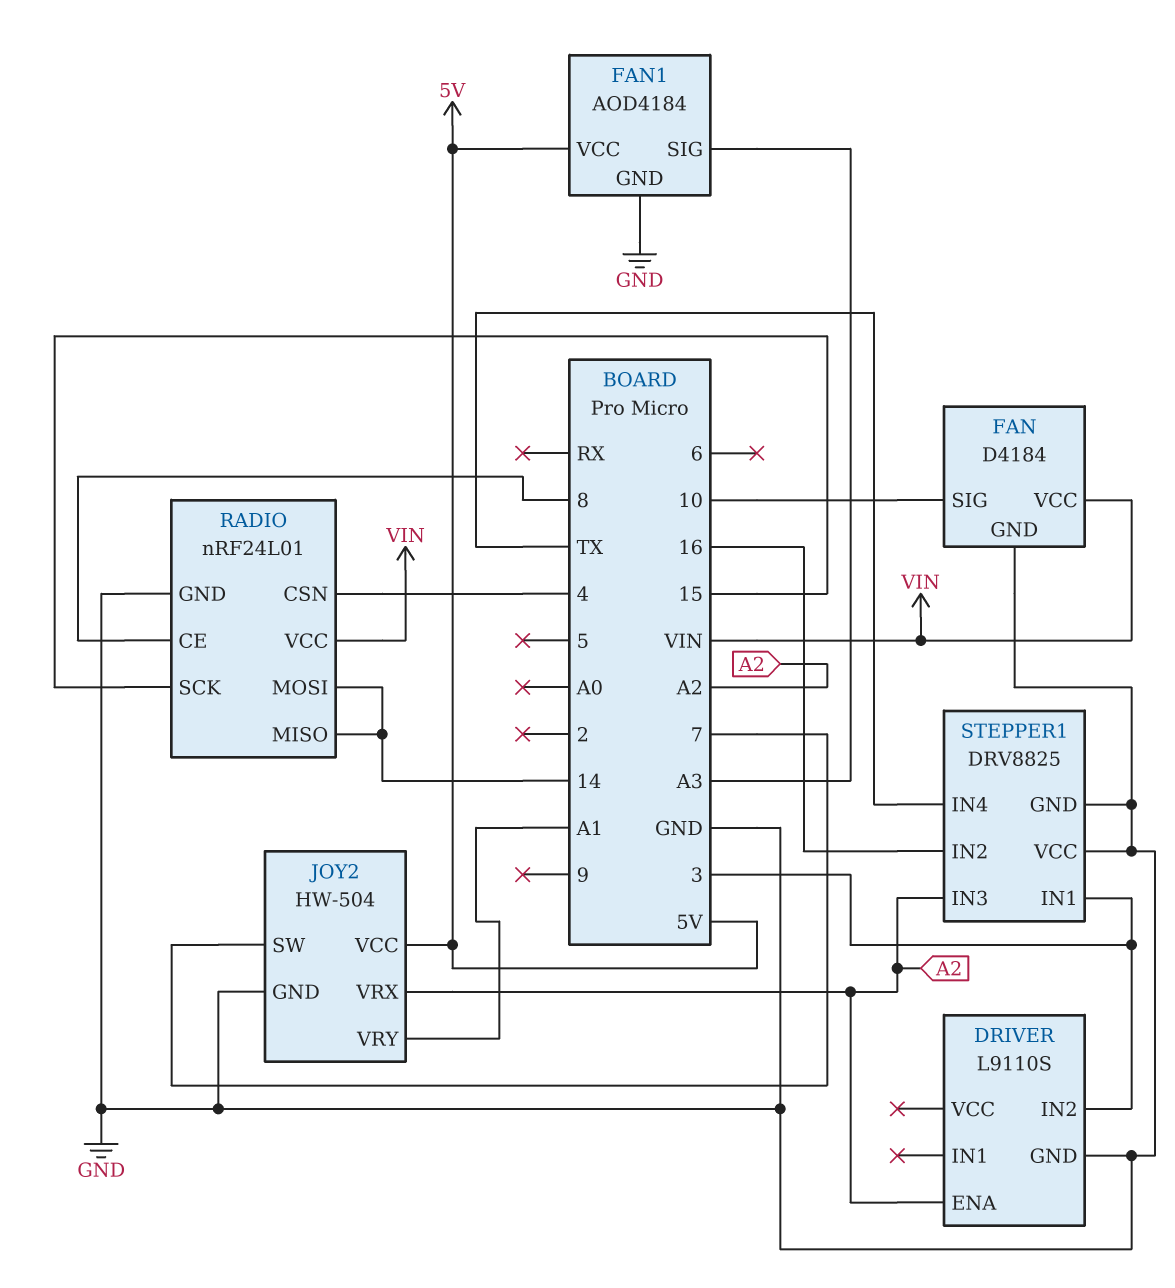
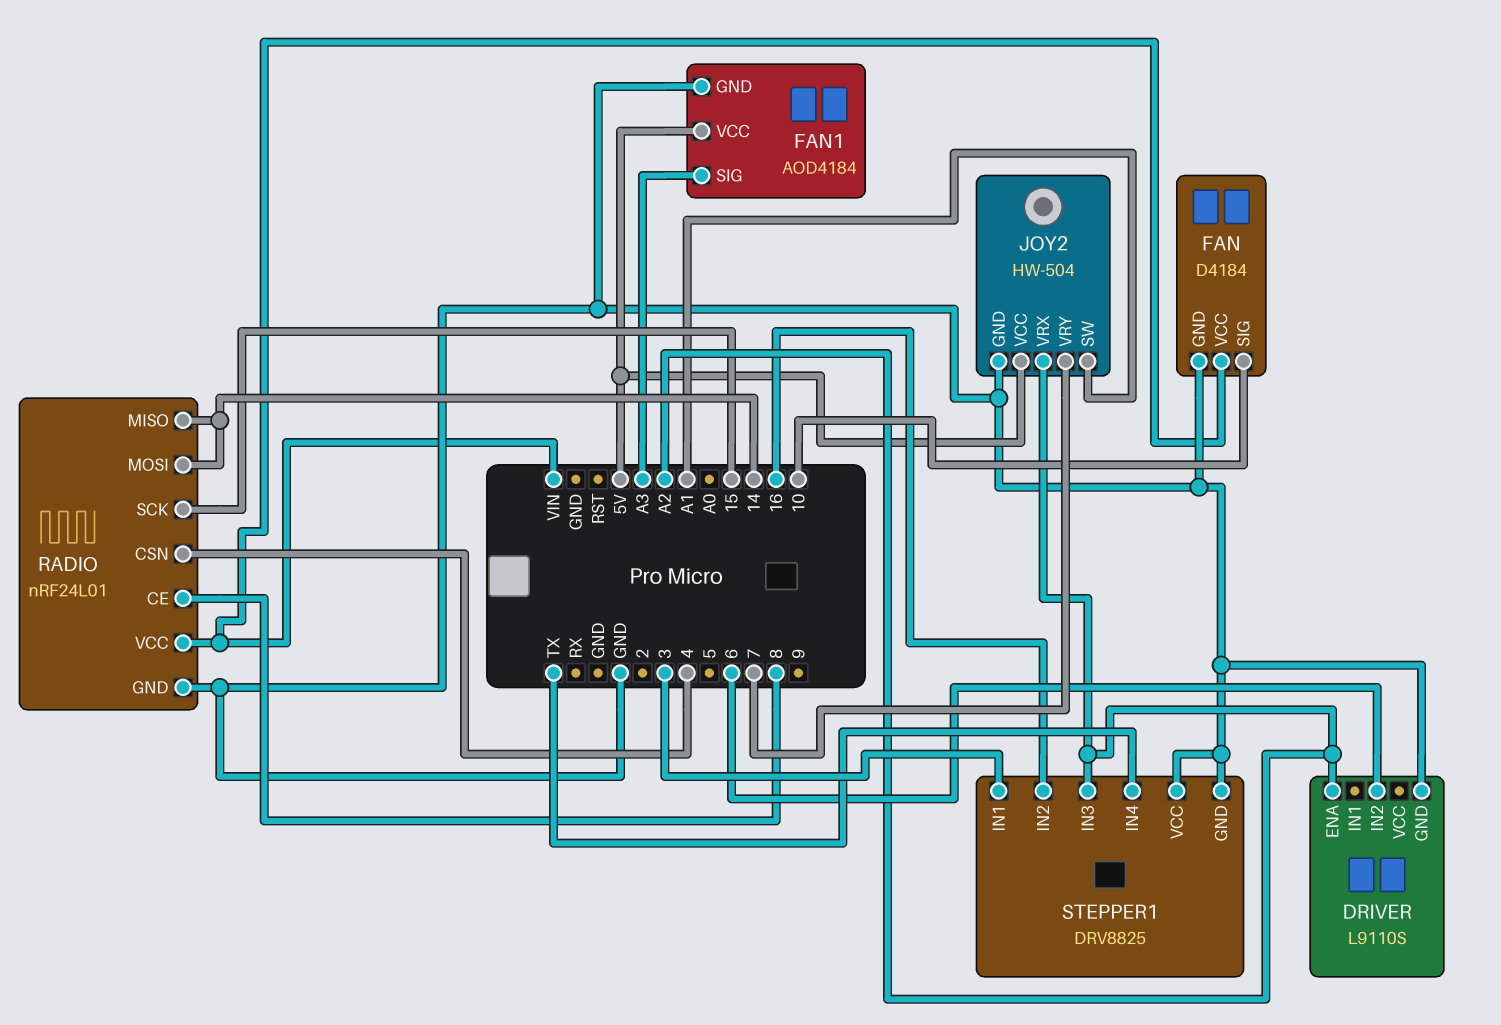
DRIVER pin IN2: 3 -> 6
JOY2 pin SW: 7 -> A1
JOY2 pin VRY: A1 -> 7

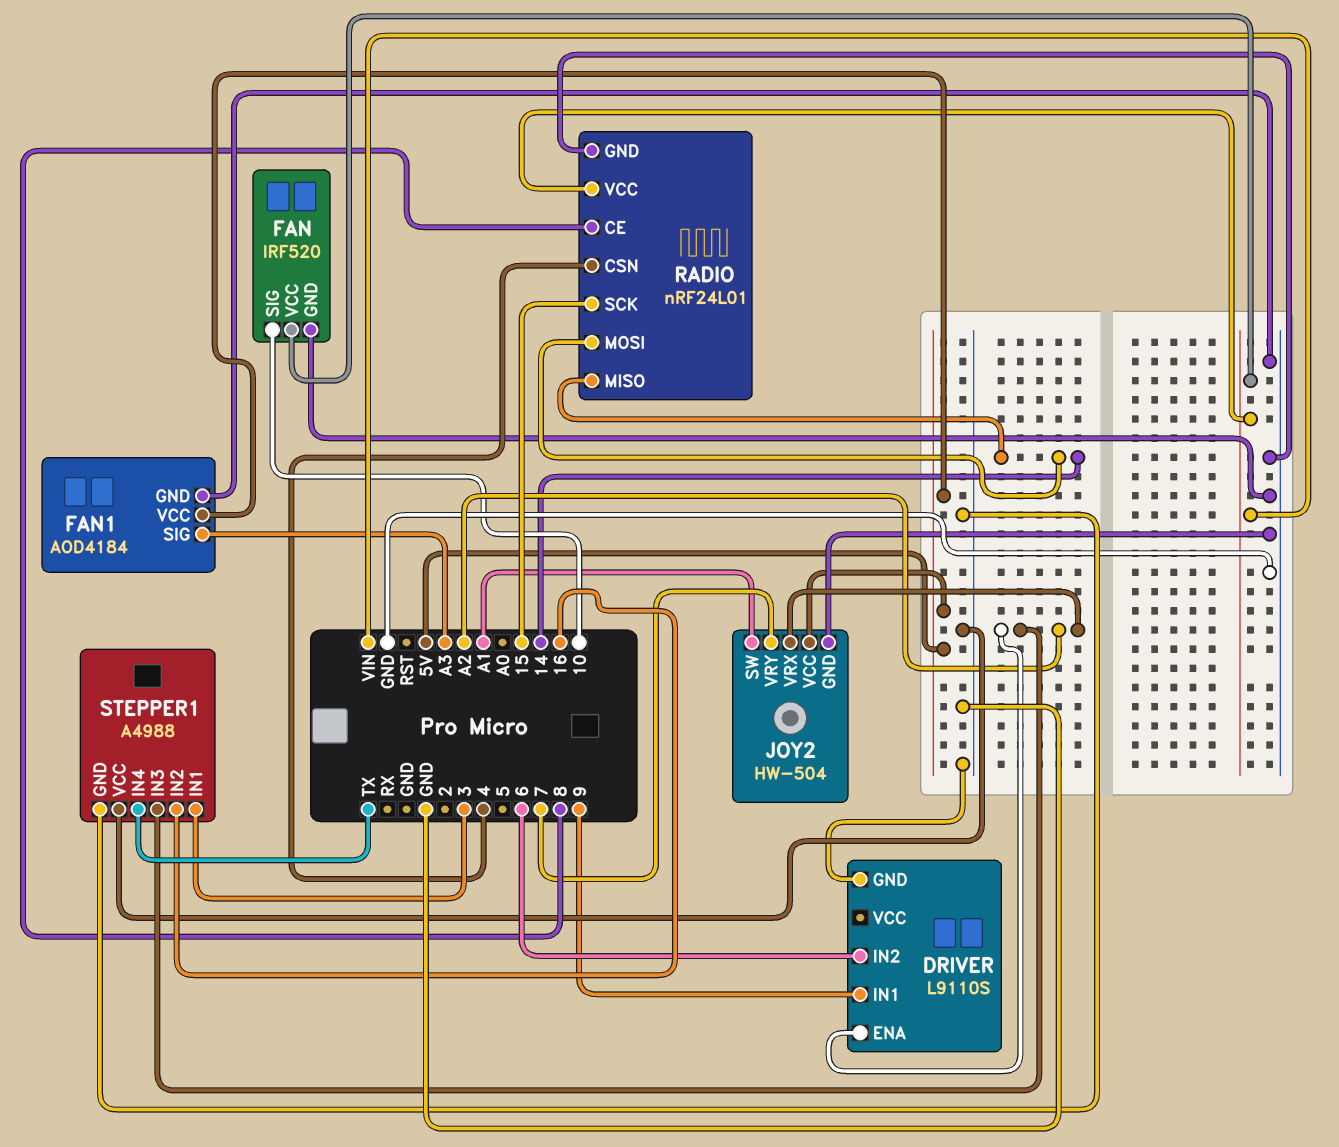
DRIVER pin IN1: none -> 9
FAN: D4184 -> IRF520
STEPPER1: DRV8825 -> A4988

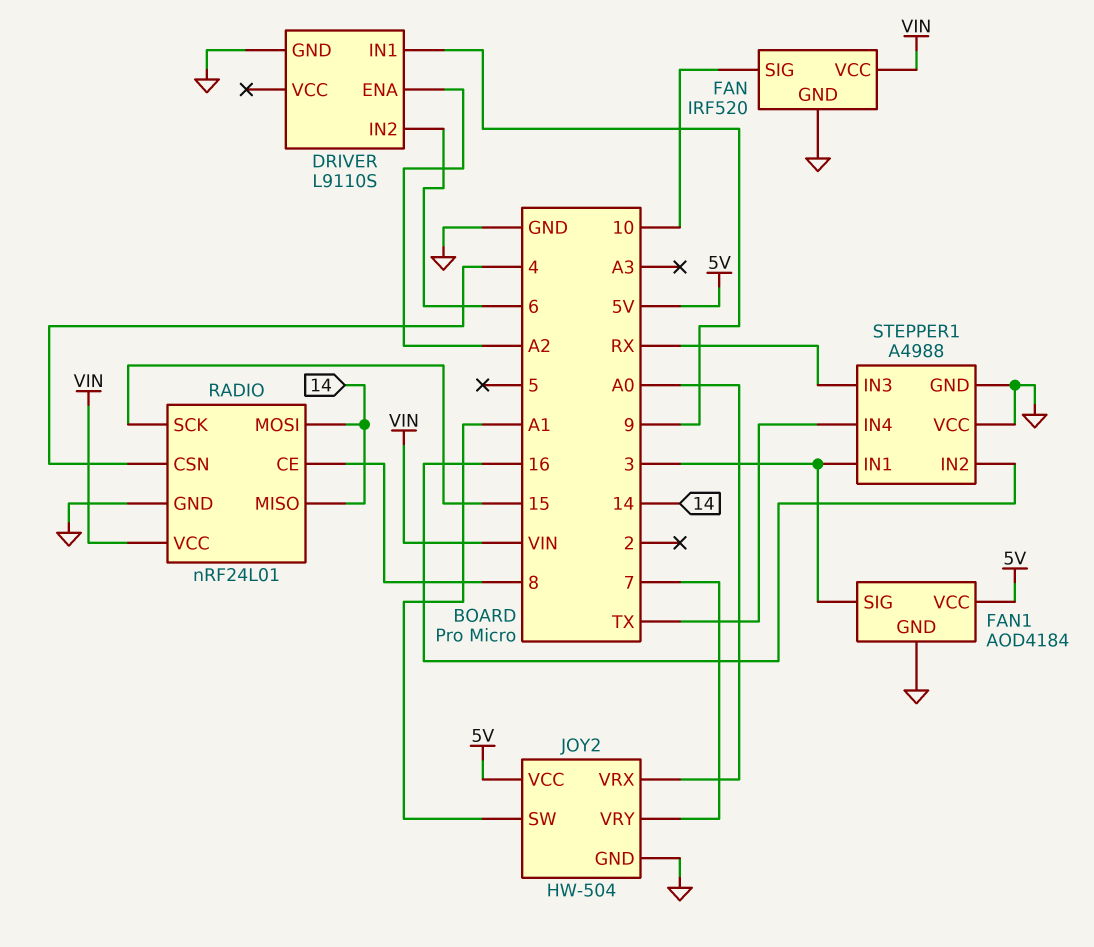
FAN1 pin SIG: A3 -> 3
JOY2 pin VRX: A2 -> A0
STEPPER1 pin IN3: A2 -> RX

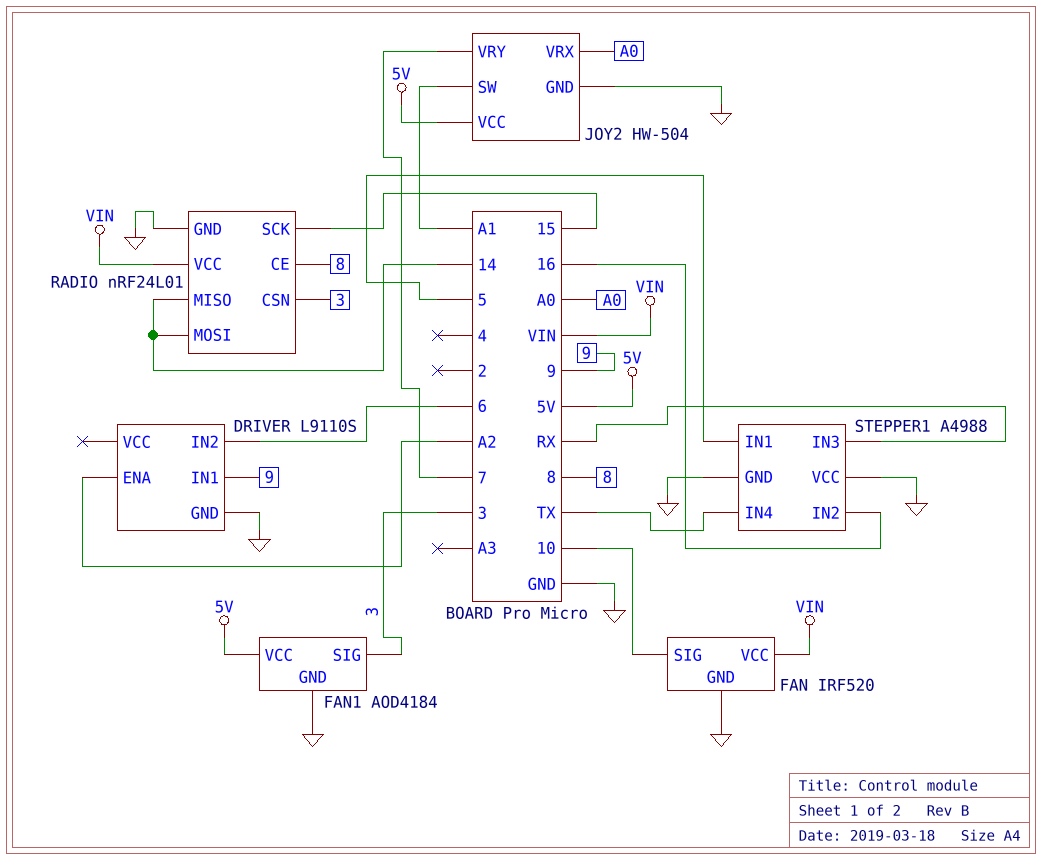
RADIO pin CSN: 4 -> 3
STEPPER1 pin IN1: 3 -> 5

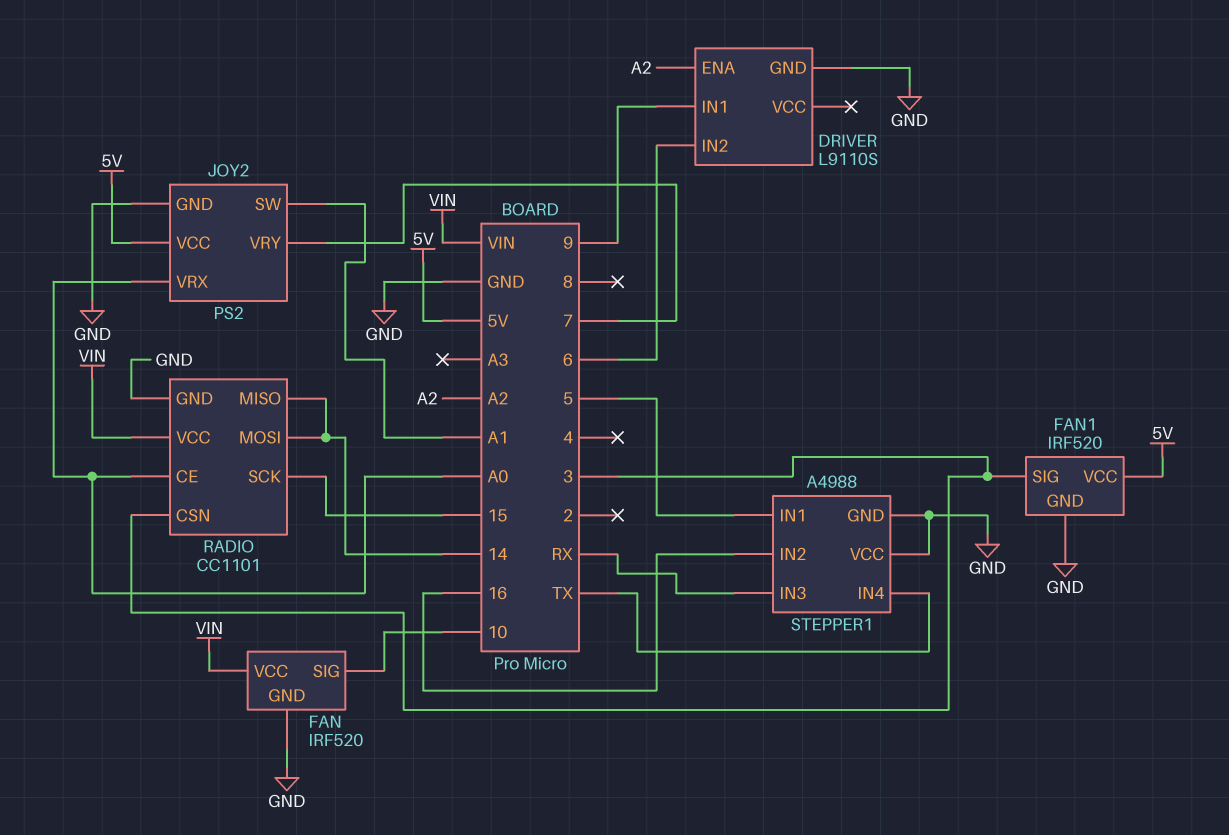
FAN1: AOD4184 -> IRF520
JOY2: HW-504 -> PS2
RADIO: nRF24L01 -> CC1101
RADIO pin CE: 8 -> A0

